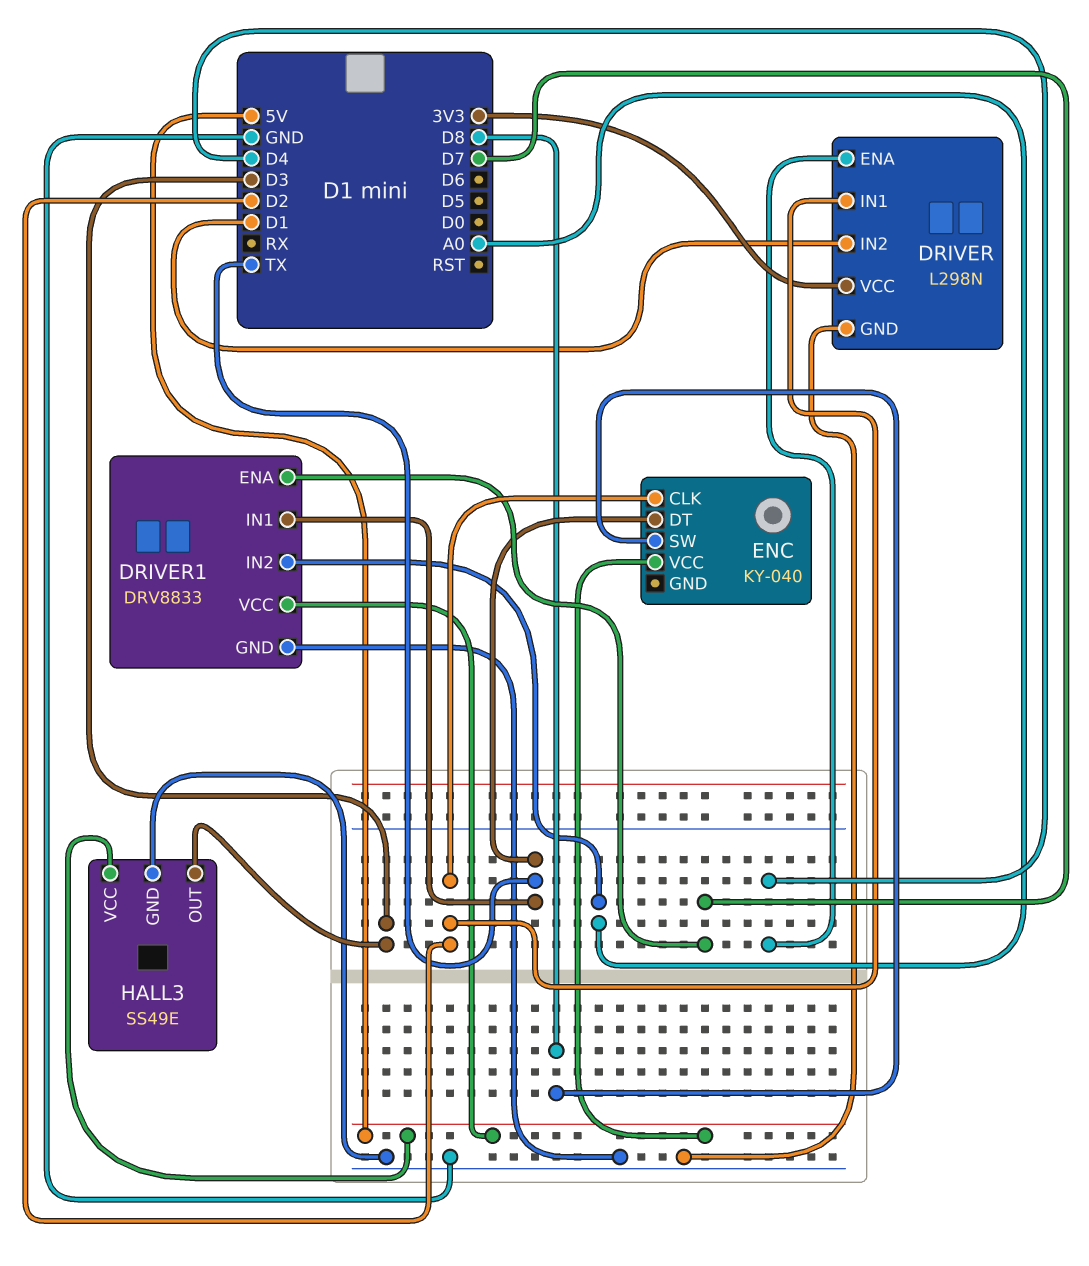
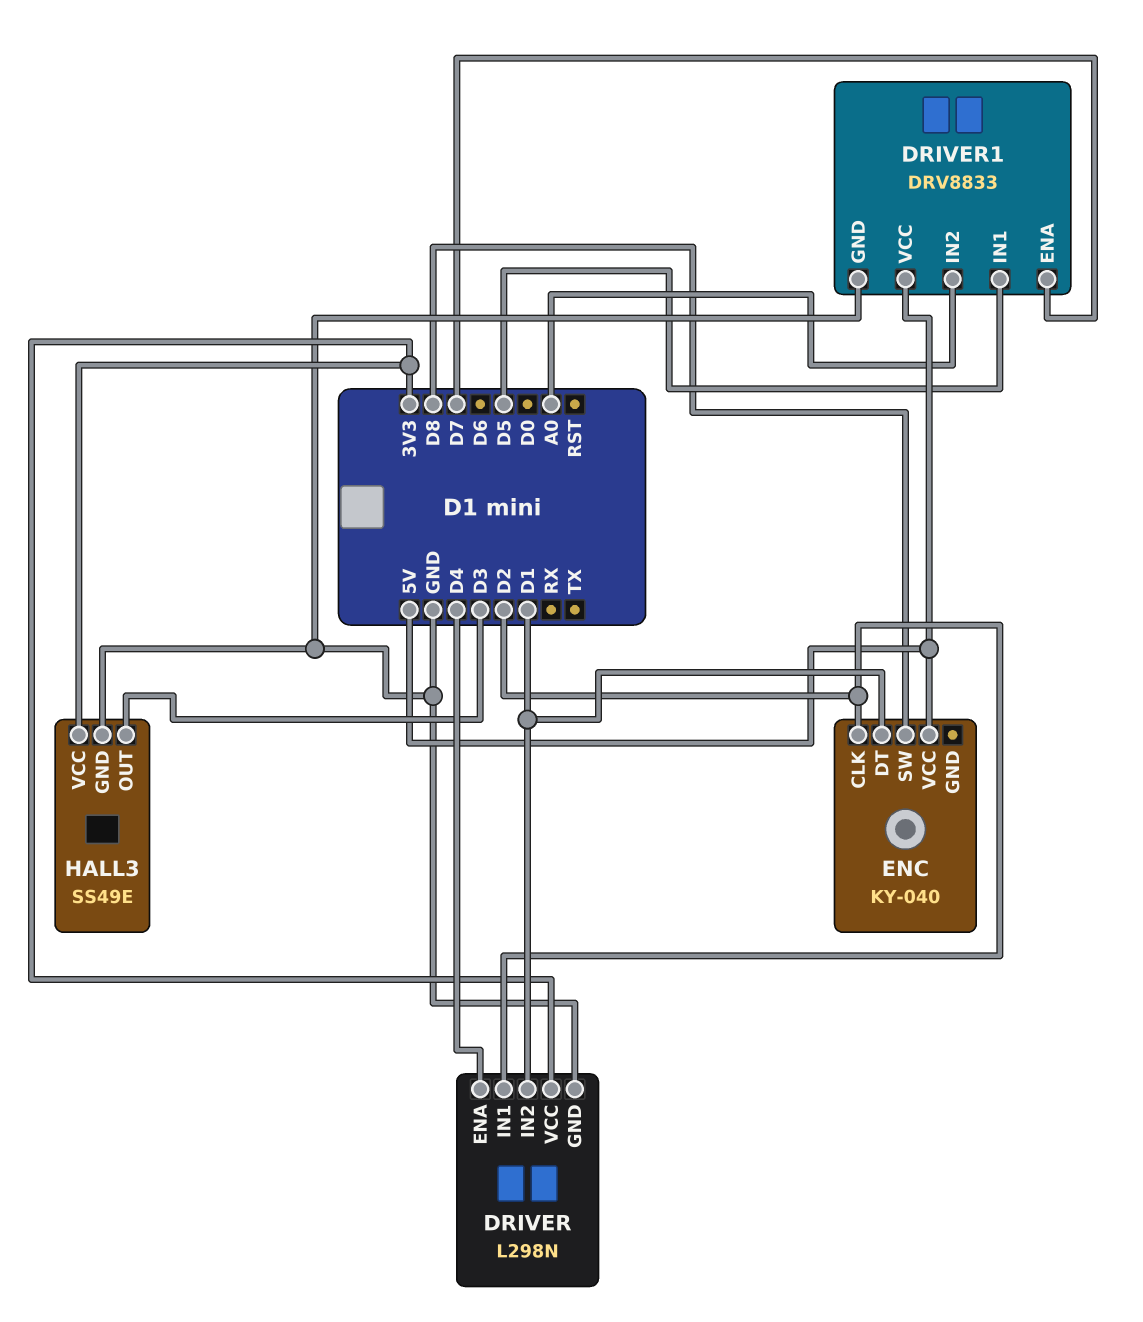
DRIVER1 pin IN1: TX -> D5
ENC pin DT: TX -> D1
HALL3 pin VCC: 5V -> 3V3

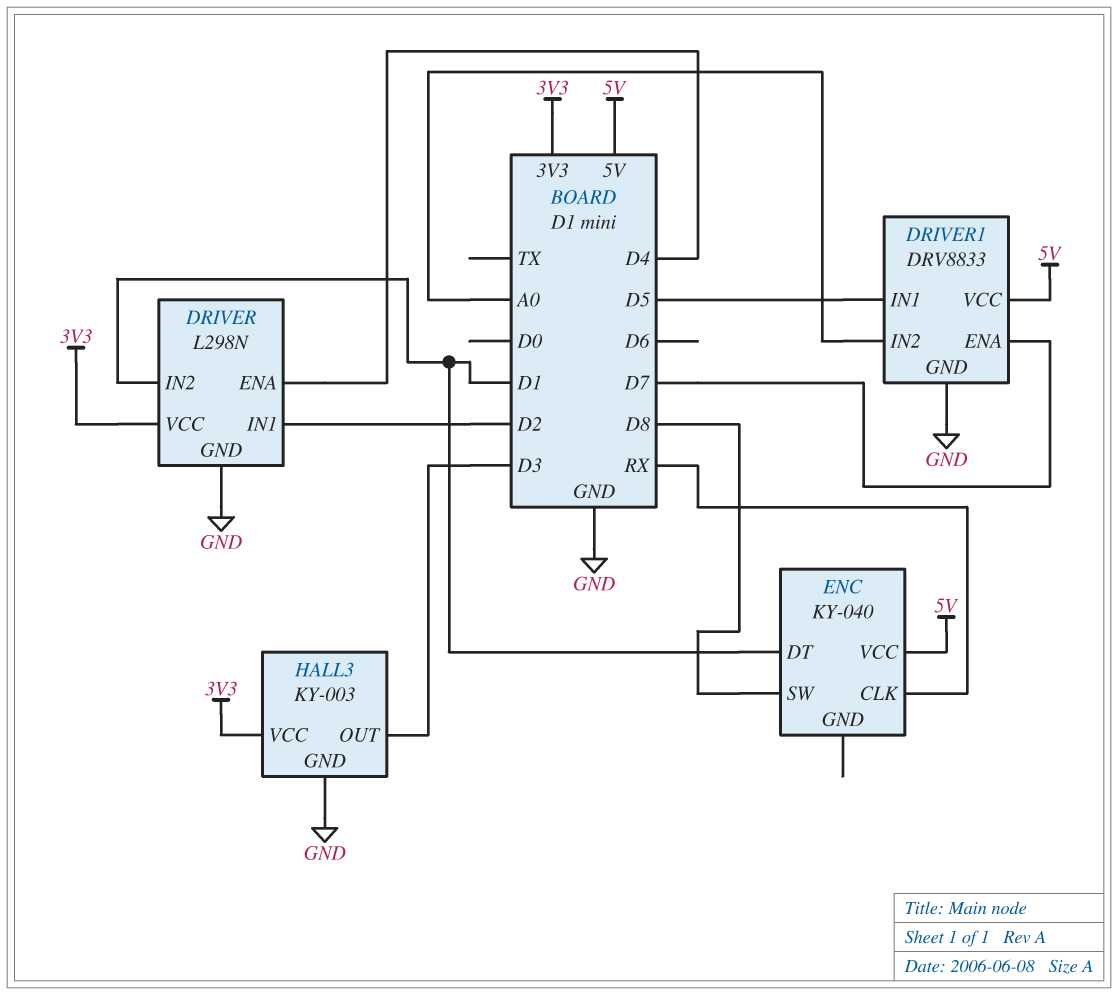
ENC pin CLK: D2 -> RX
HALL3: SS49E -> KY-003

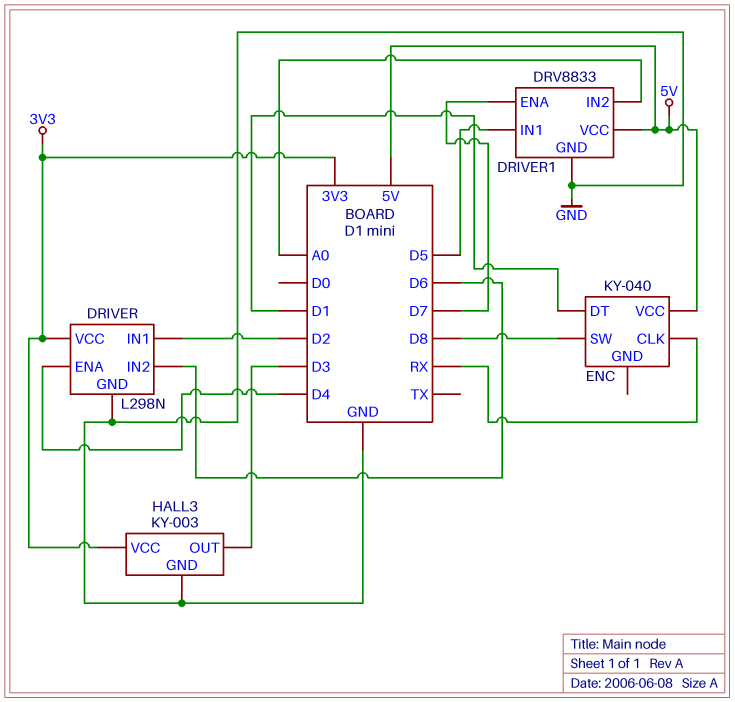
DRIVER pin IN2: D1 -> D6

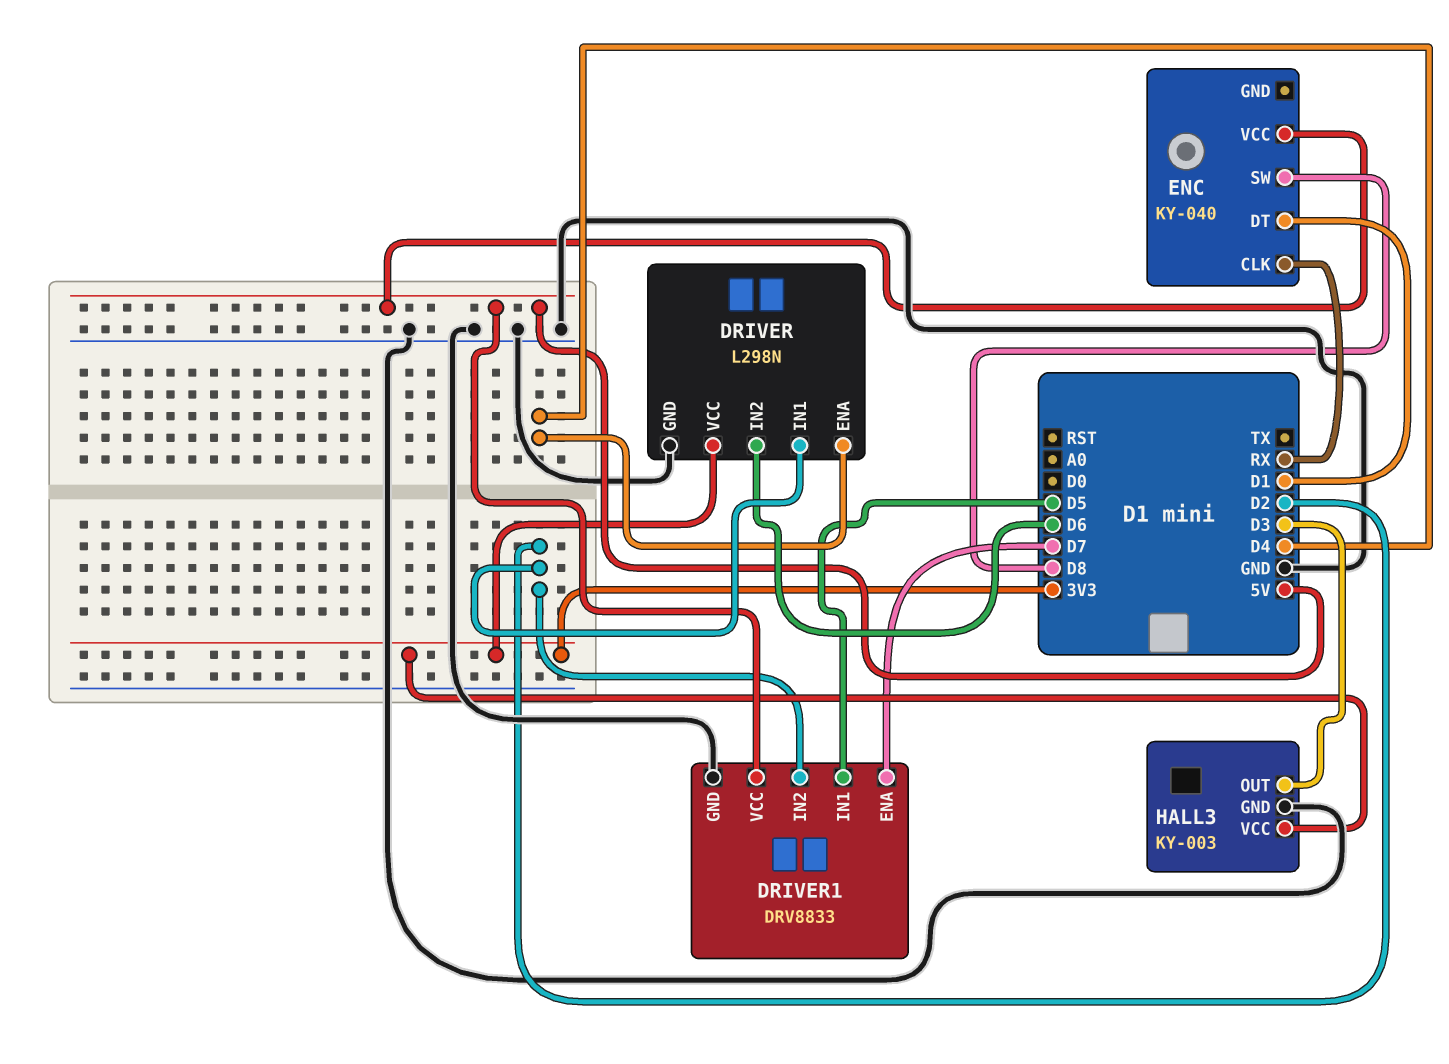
DRIVER1 pin IN2: A0 -> D2

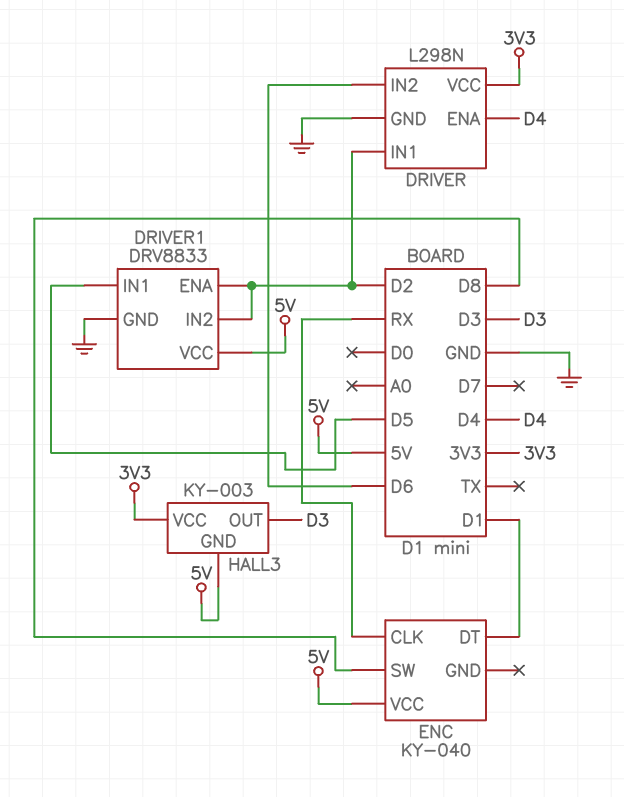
DRIVER1 pin ENA: D7 -> D2
HALL3 pin GND: GND -> 5V

